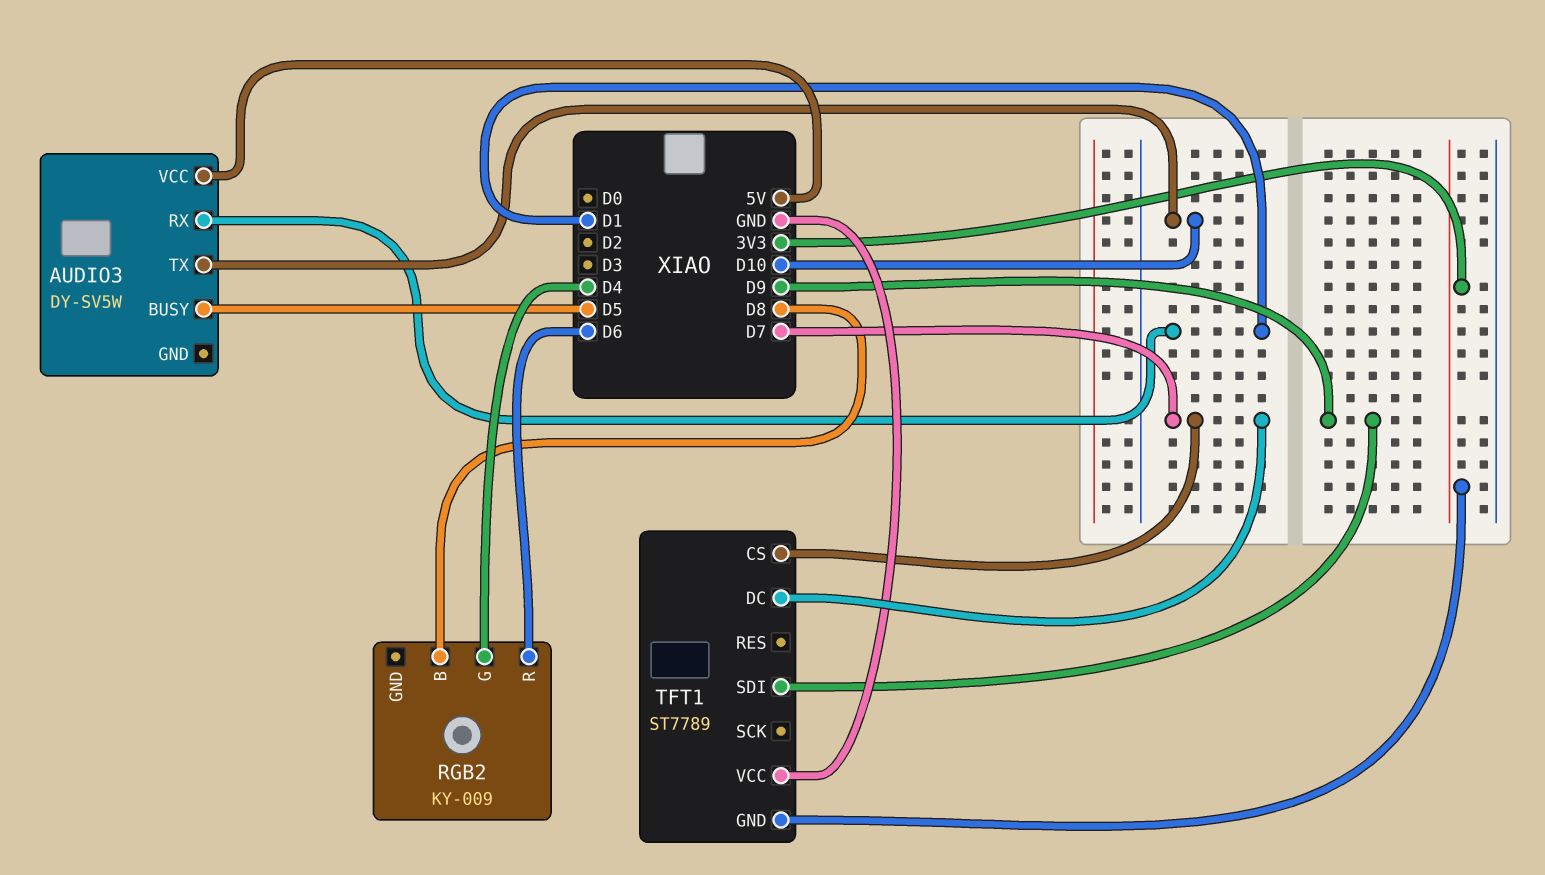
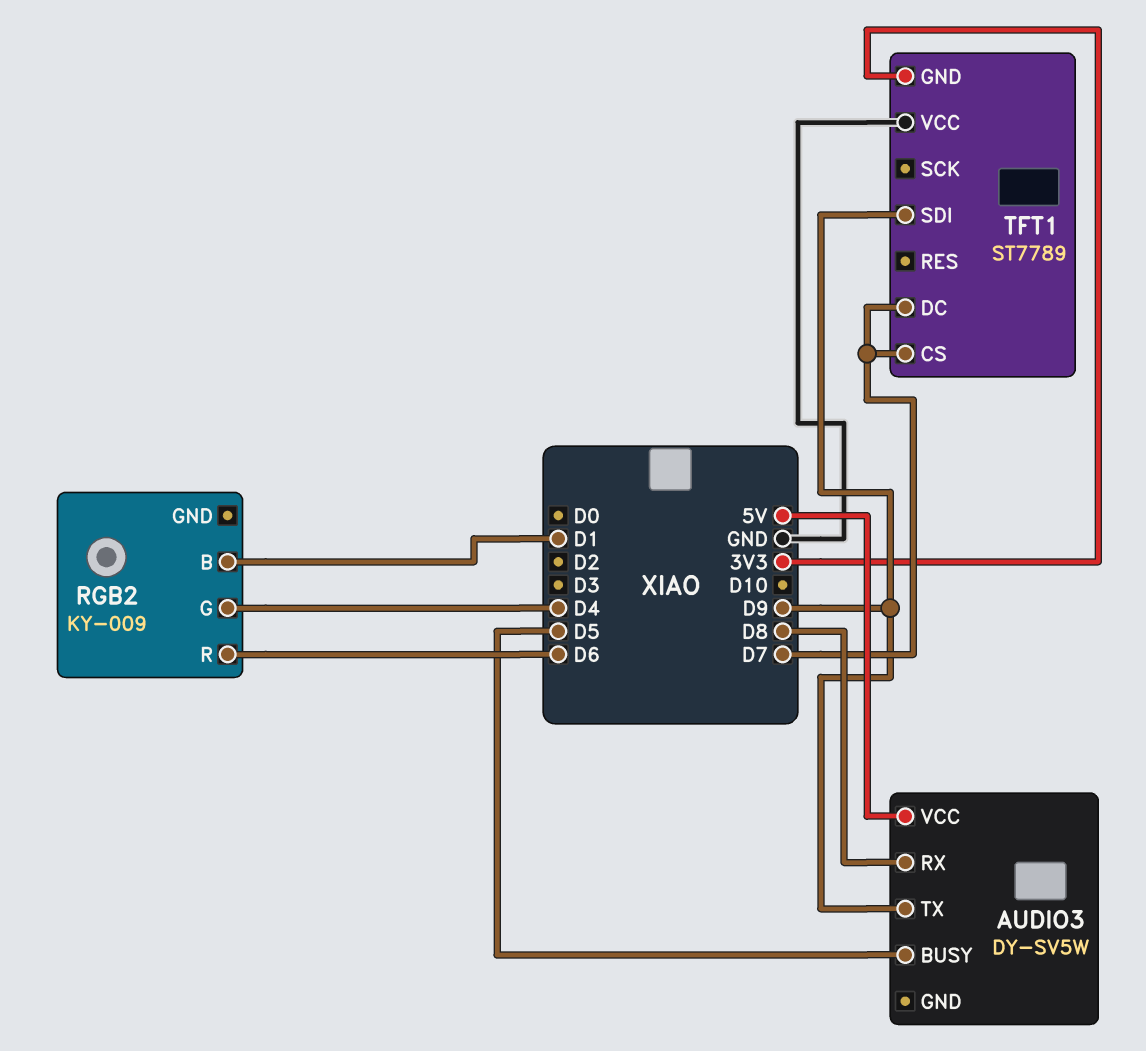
AUDIO3 pin RX: D1 -> D8
AUDIO3 pin TX: D10 -> D9
RGB2 pin B: D8 -> D1

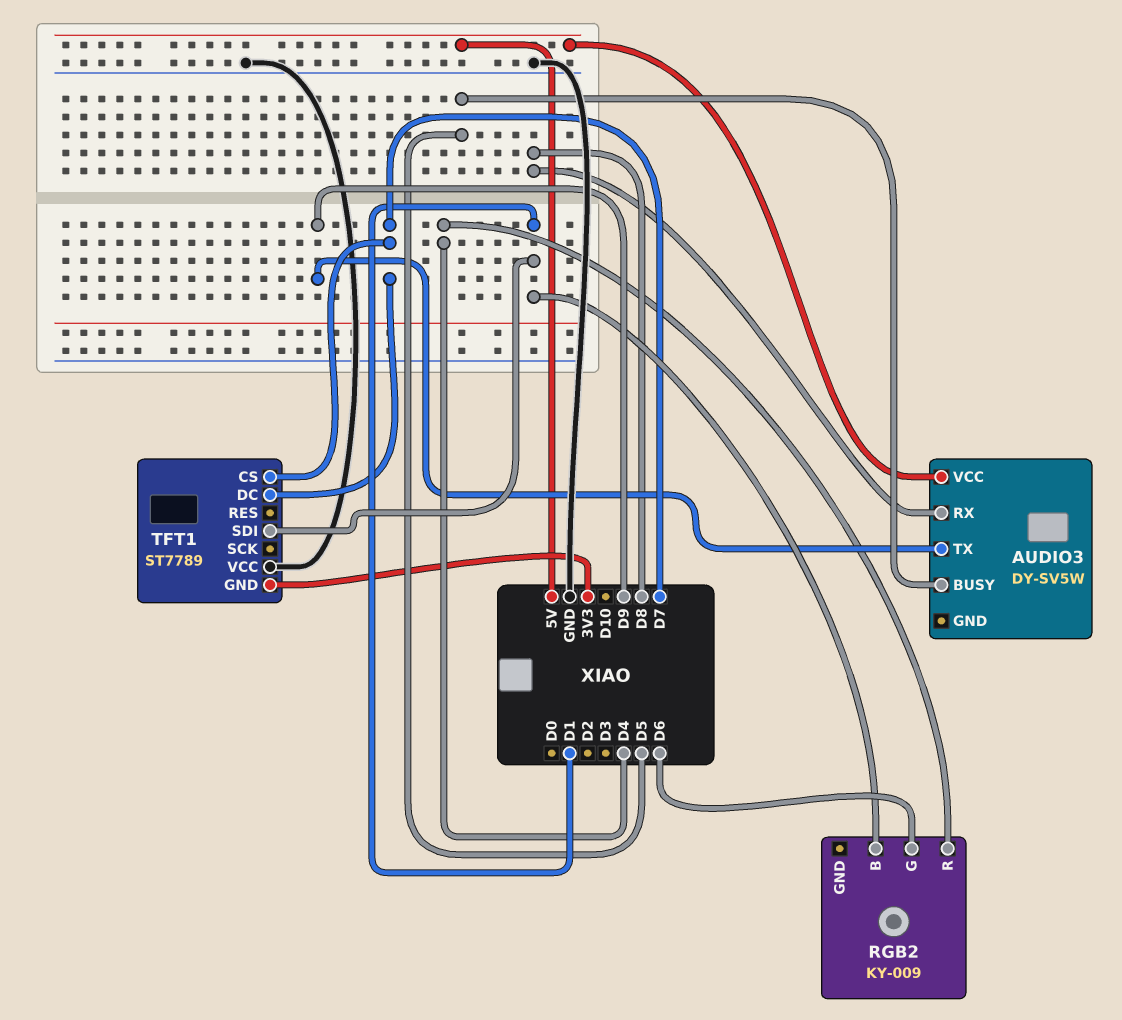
RGB2 pin G: D4 -> D6
RGB2 pin R: D6 -> D4
TFT1 pin SDI: D9 -> D1

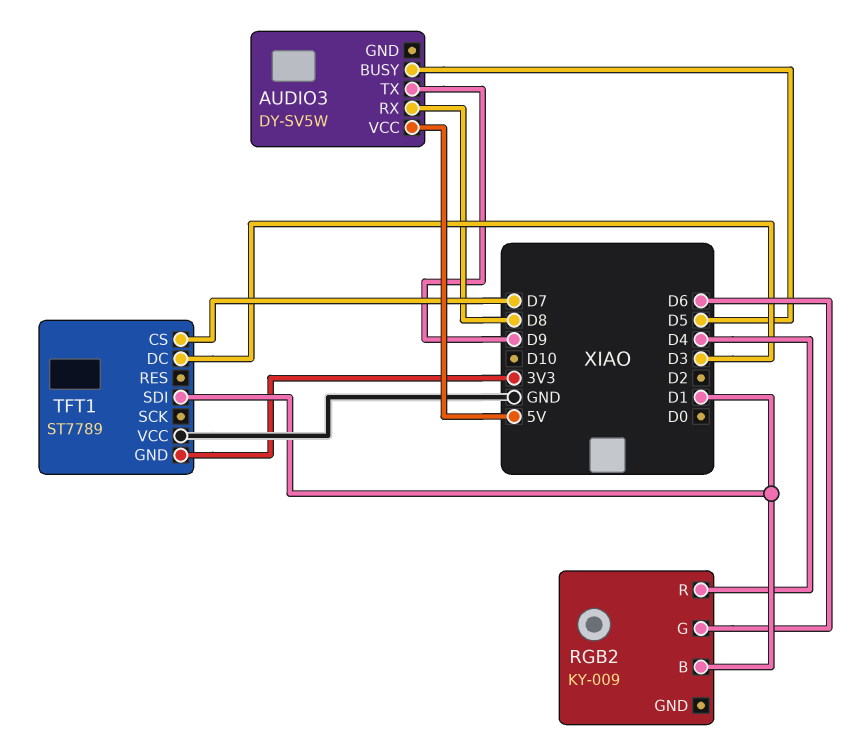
TFT1 pin DC: D7 -> D3

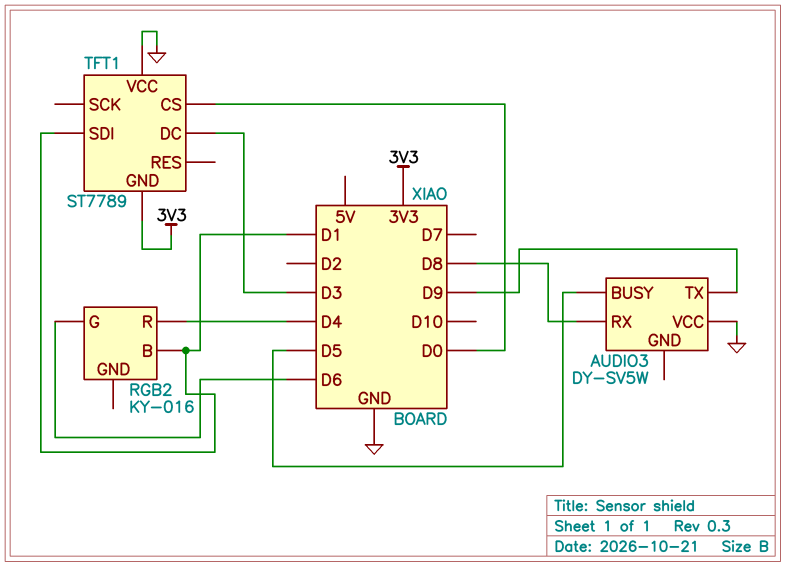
AUDIO3 pin VCC: 5V -> GND
RGB2: KY-009 -> KY-016
TFT1 pin CS: D7 -> D0

